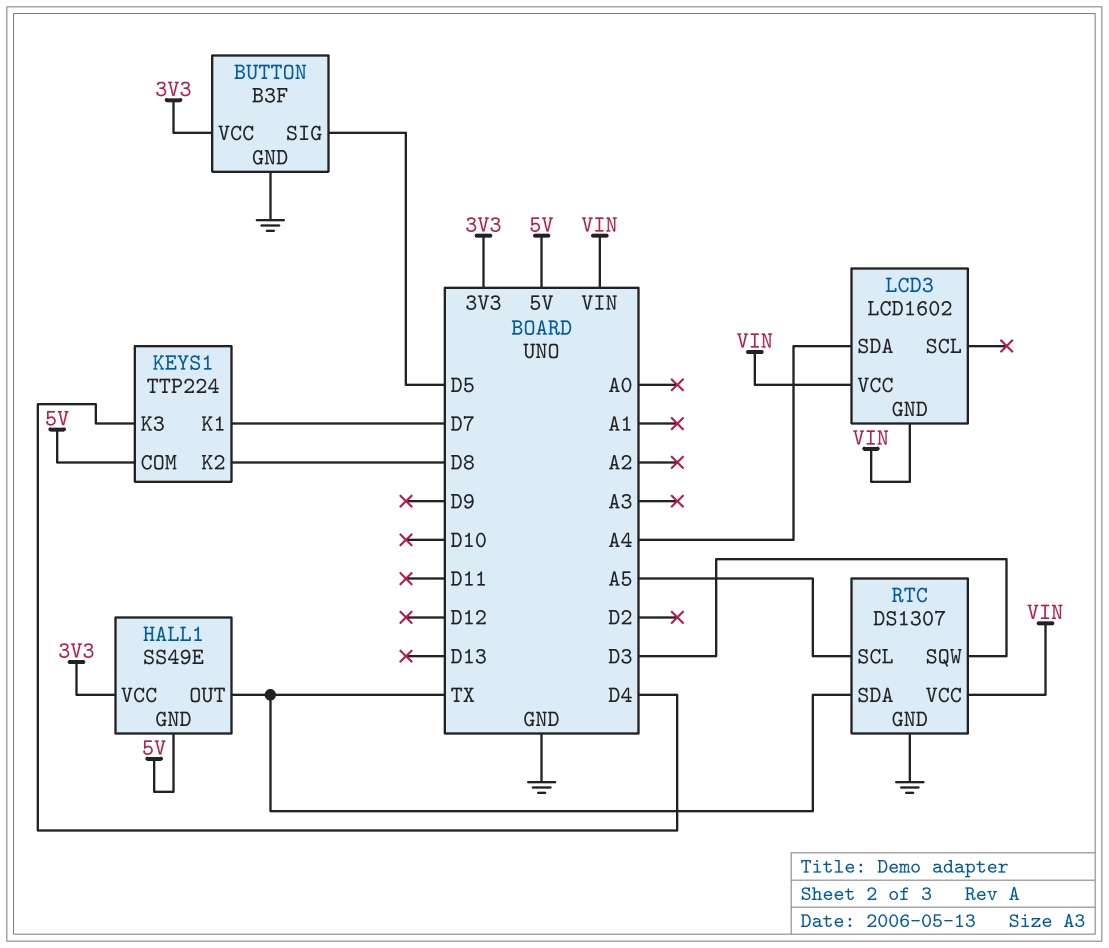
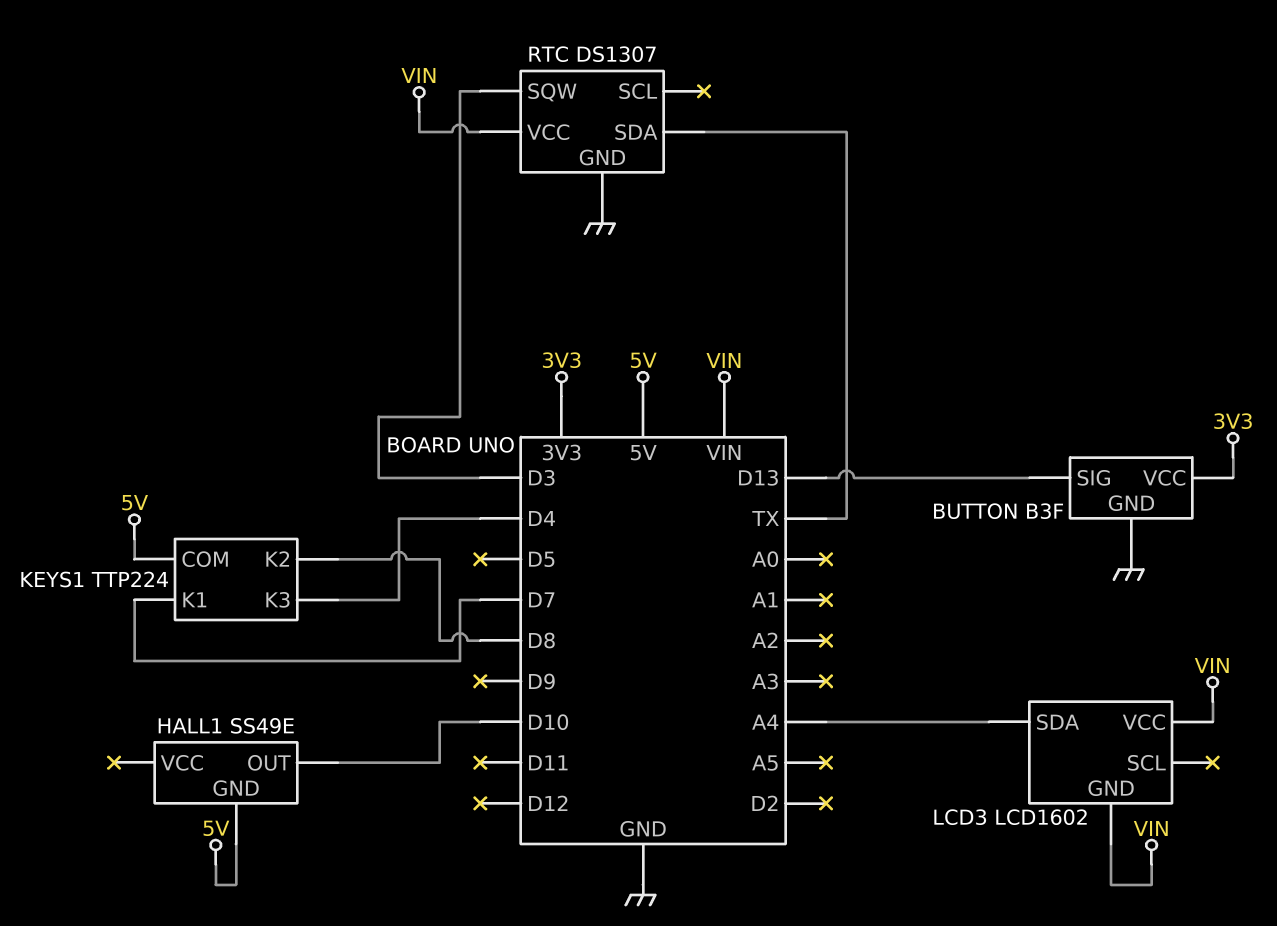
BUTTON pin SIG: D5 -> D13
HALL1 pin OUT: TX -> D10
HALL1 pin VCC: 3V3 -> none
RTC pin SCL: A5 -> none

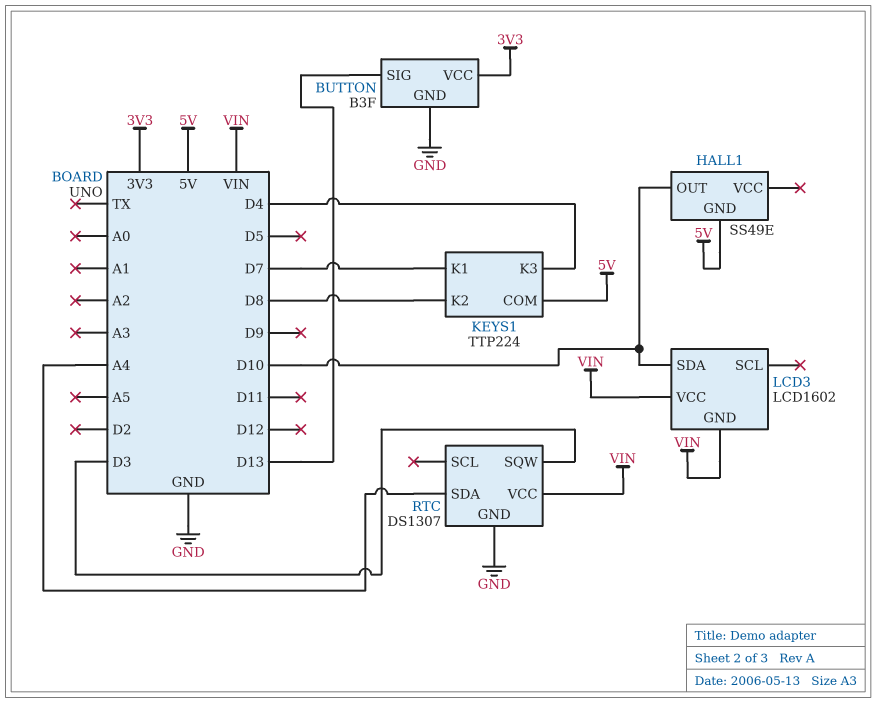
LCD3 pin SDA: A4 -> D10
RTC pin SDA: TX -> A4

